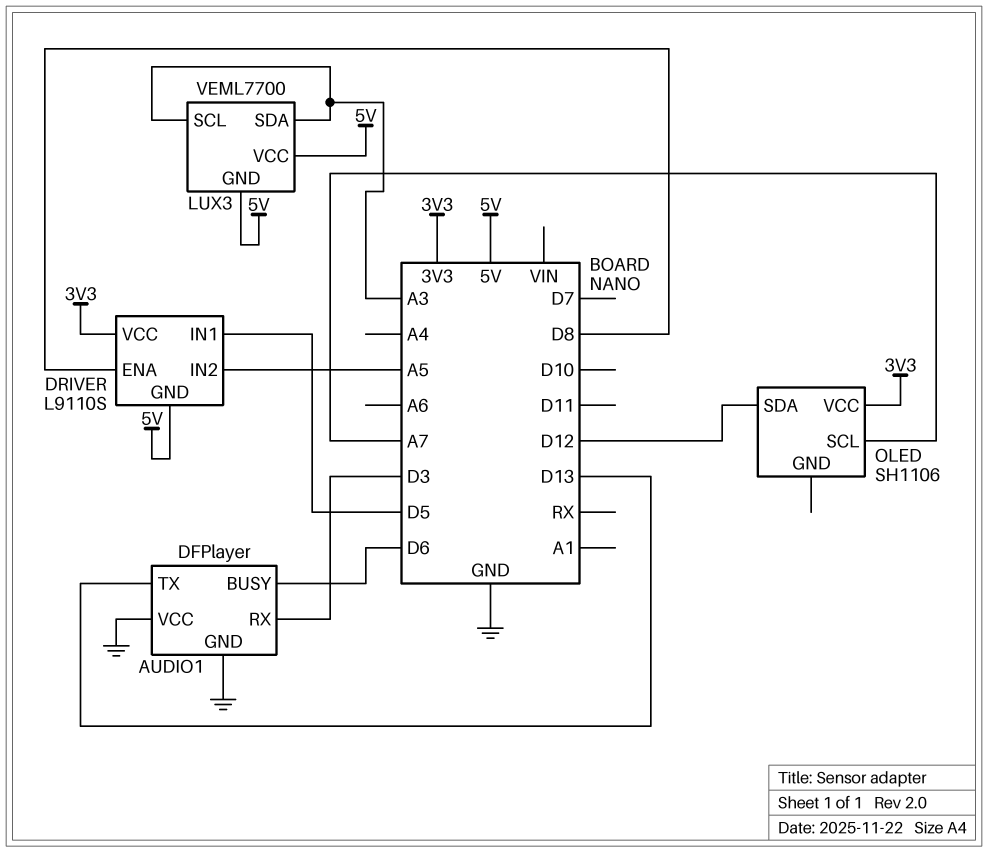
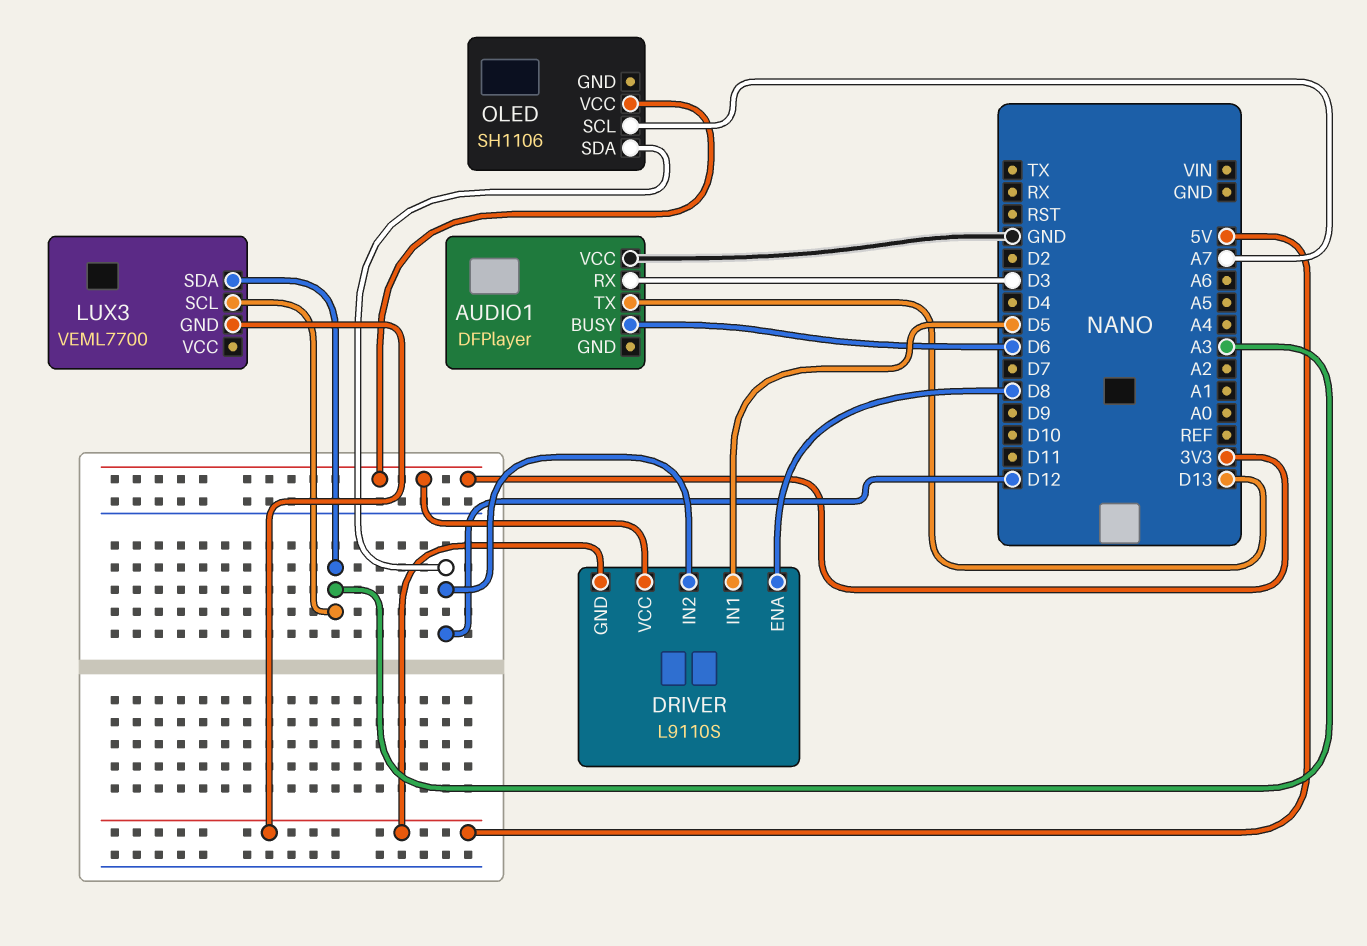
AUDIO1 pin GND: GND -> none
DRIVER pin IN2: A5 -> D12
LUX3 pin VCC: 5V -> none

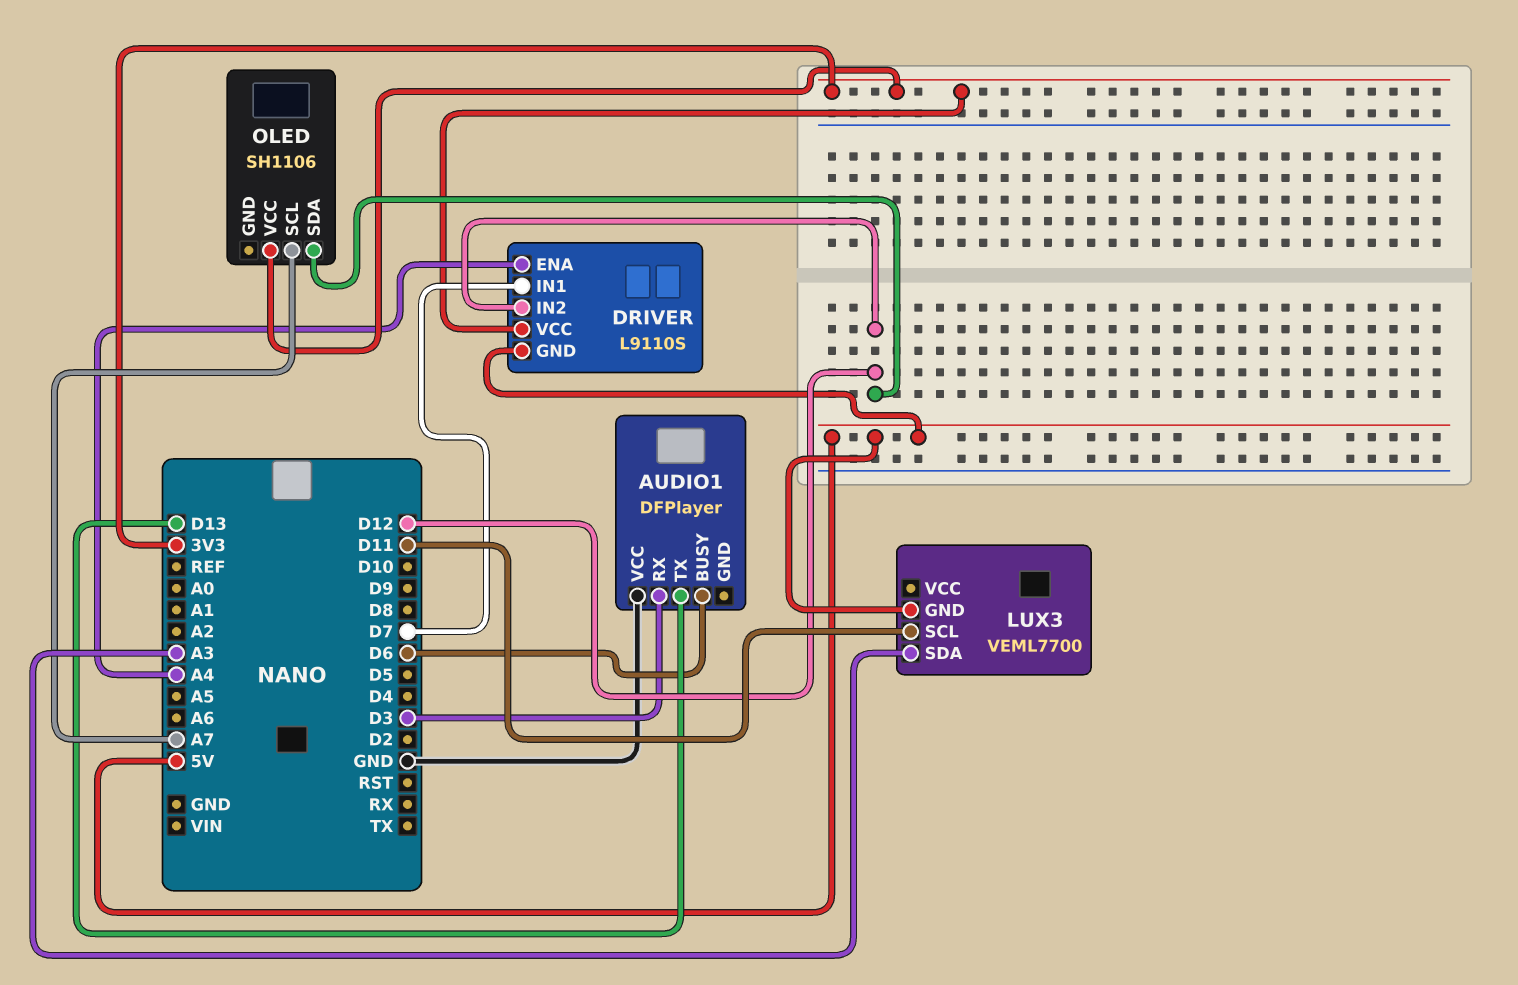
DRIVER pin ENA: D8 -> A4
DRIVER pin IN1: D5 -> D7
LUX3 pin SCL: A3 -> D11

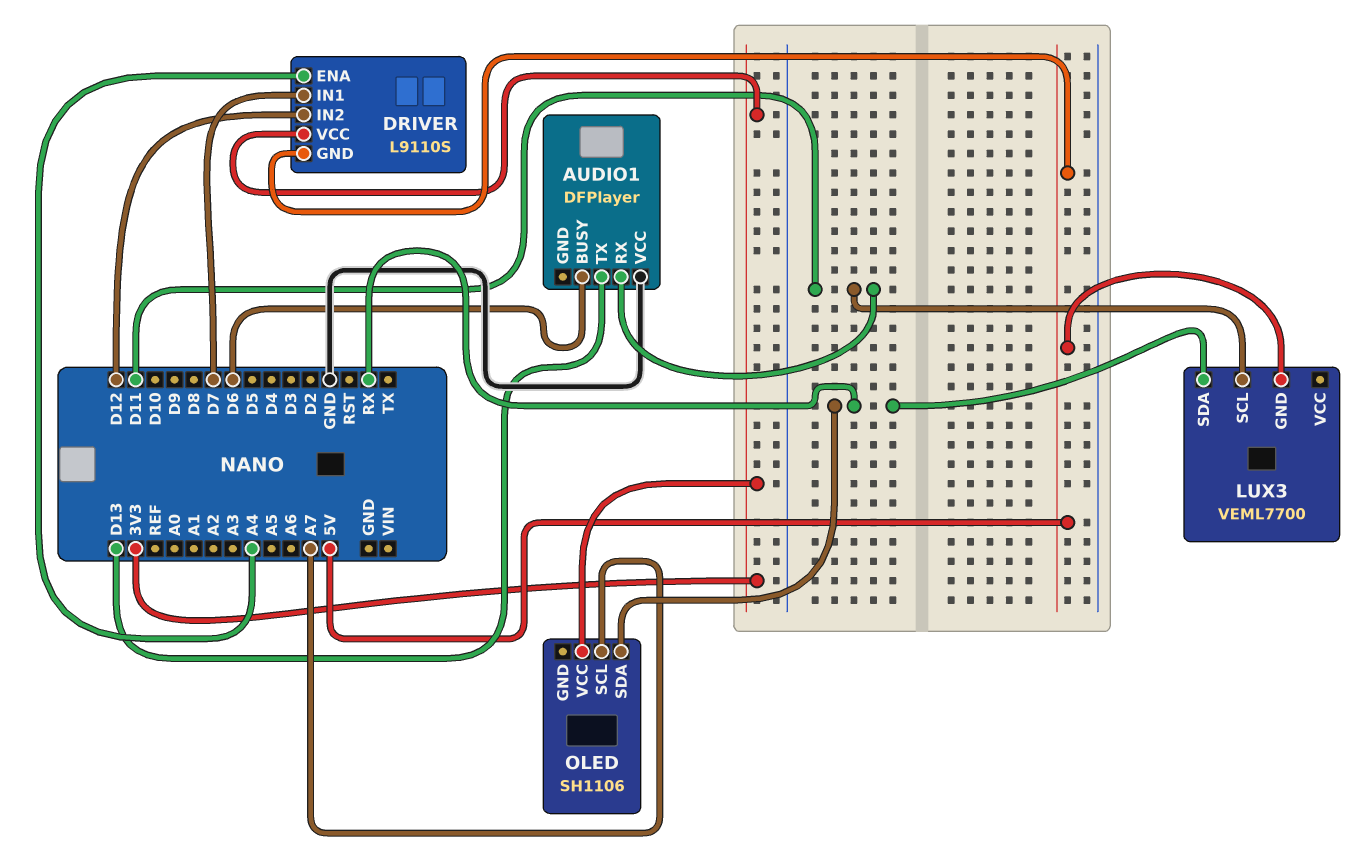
AUDIO1 pin RX: D3 -> D11
LUX3 pin SDA: A3 -> RX
OLED pin SDA: D12 -> RX

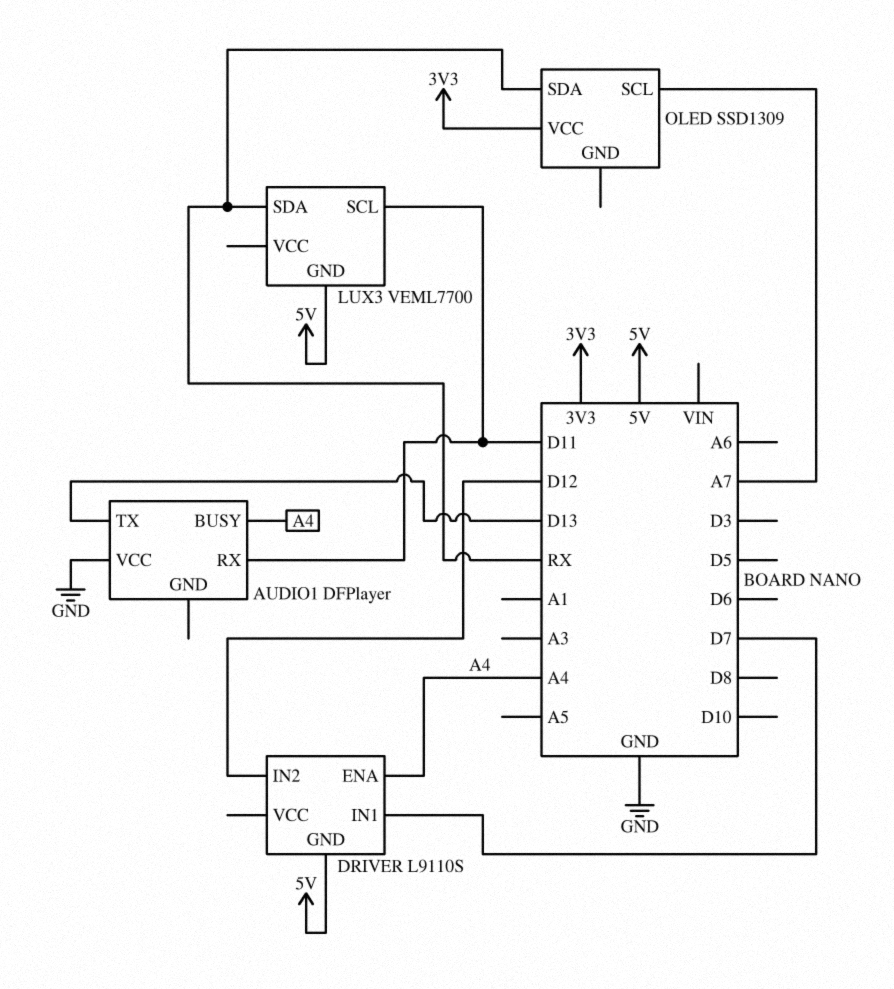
AUDIO1 pin BUSY: D6 -> A4
DRIVER pin VCC: 3V3 -> none
OLED: SH1106 -> SSD1309

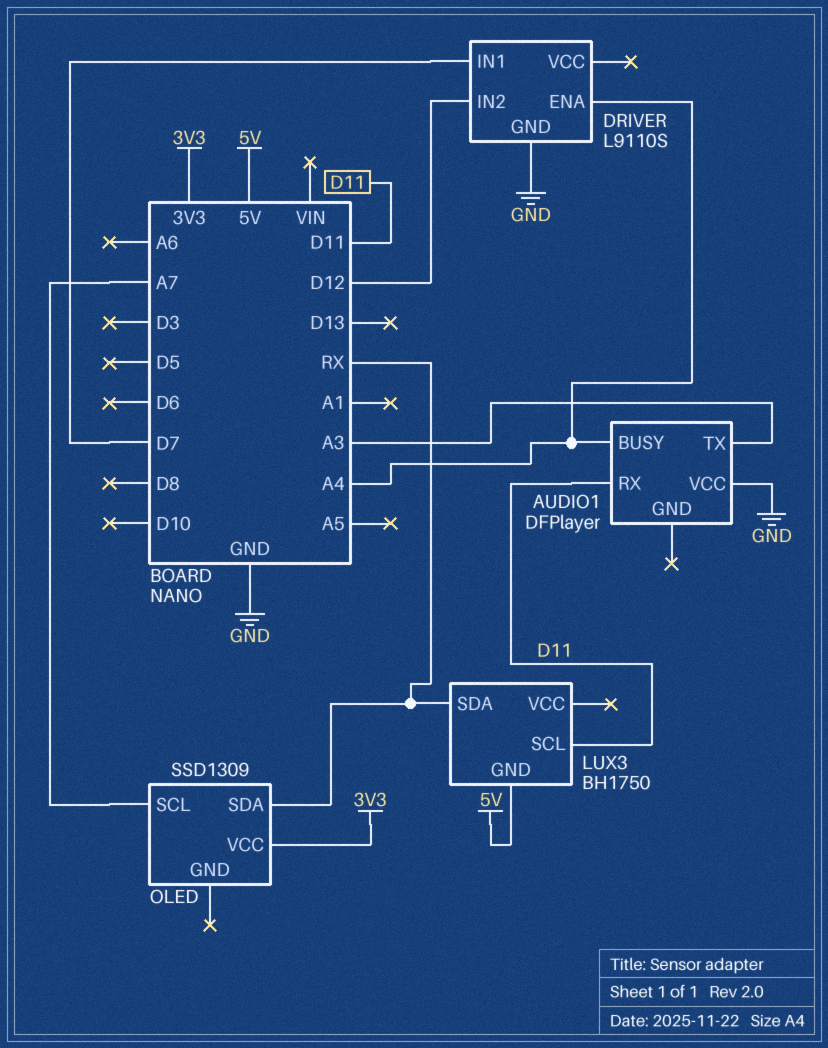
AUDIO1 pin TX: D13 -> A3
DRIVER pin GND: 5V -> GND
LUX3: VEML7700 -> BH1750

